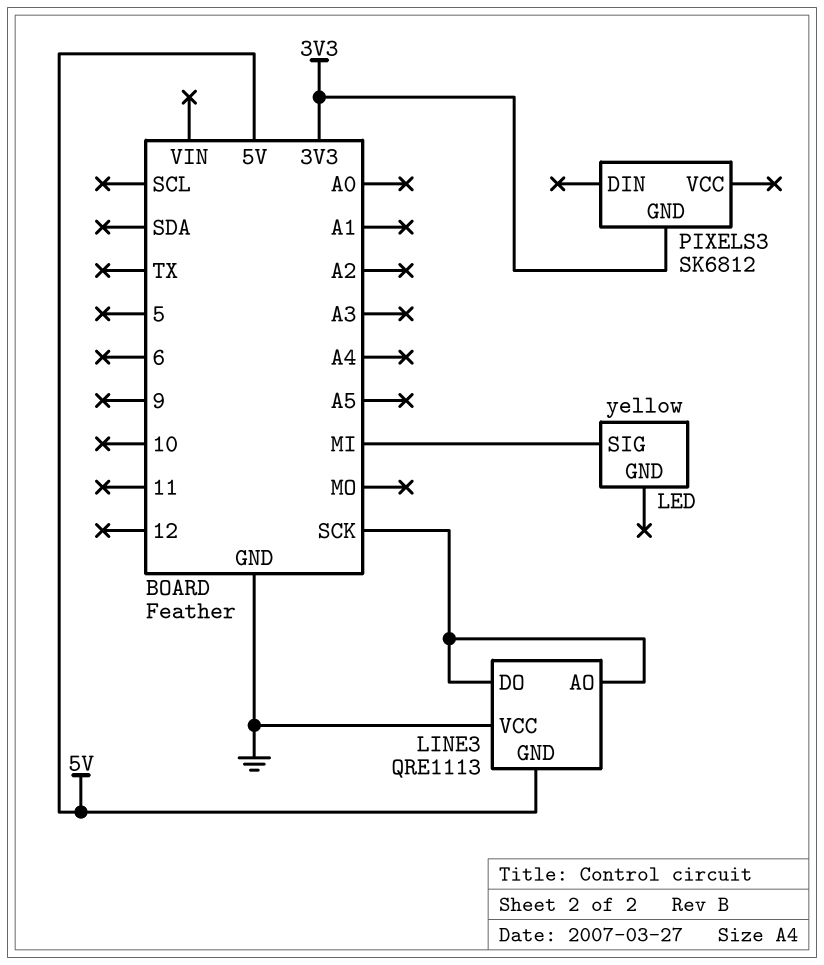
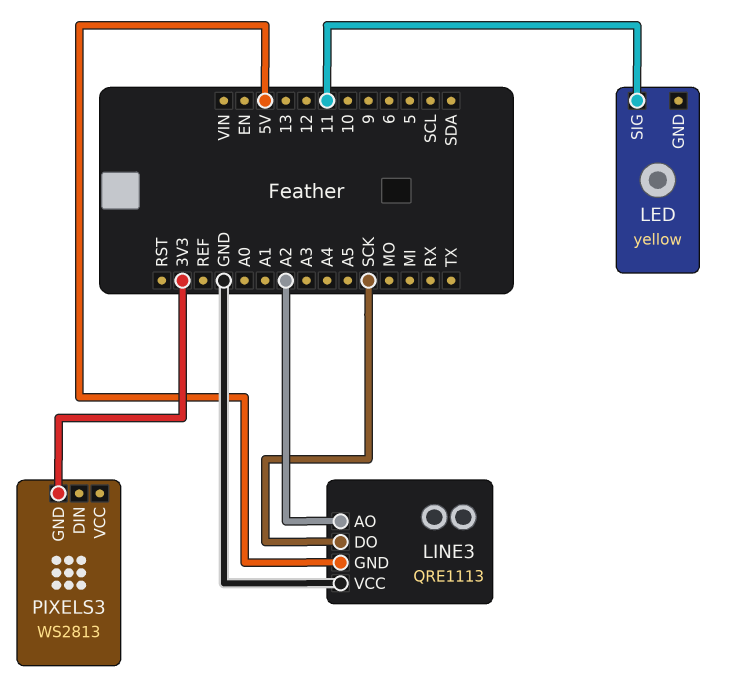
LED pin SIG: MI -> 11
LINE3 pin AO: SCK -> A2
PIXELS3: SK6812 -> WS2813

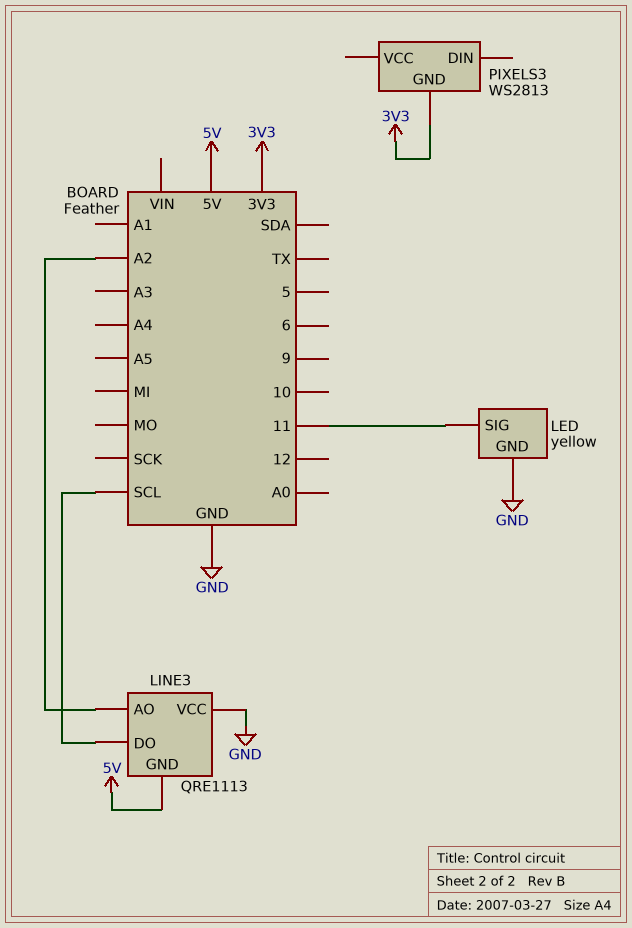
LED pin GND: none -> GND
LINE3 pin DO: SCK -> SCL

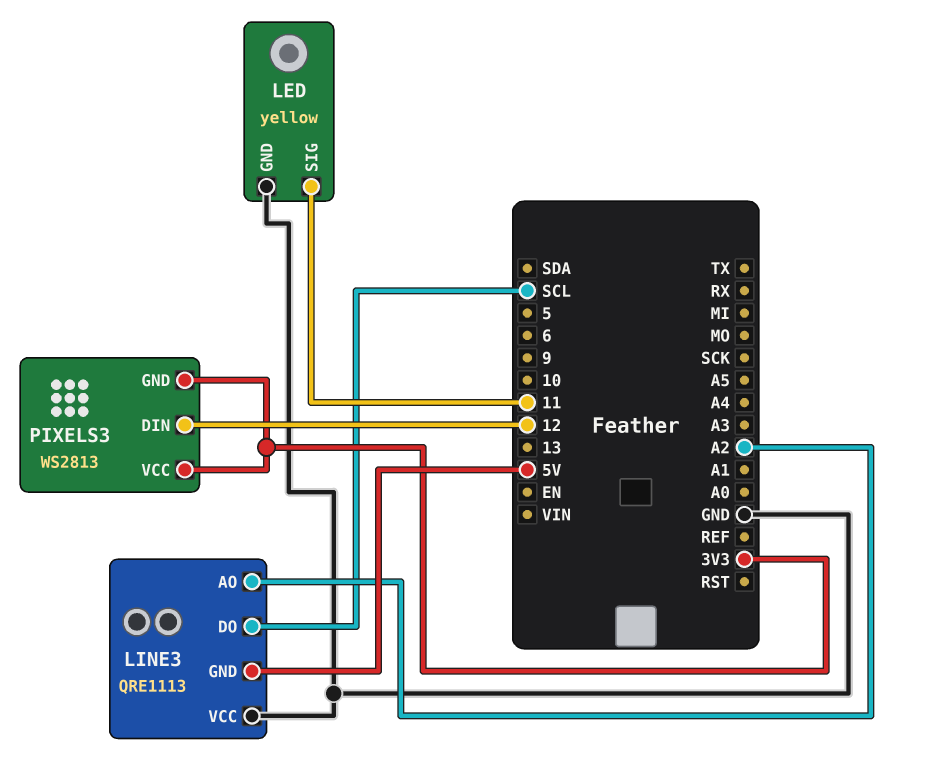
PIXELS3 pin DIN: none -> 12
PIXELS3 pin VCC: none -> 3V3

